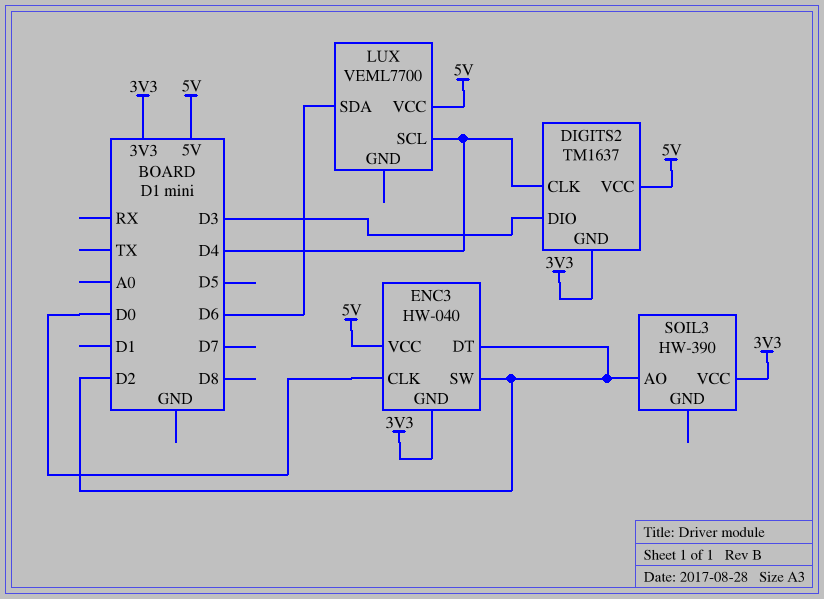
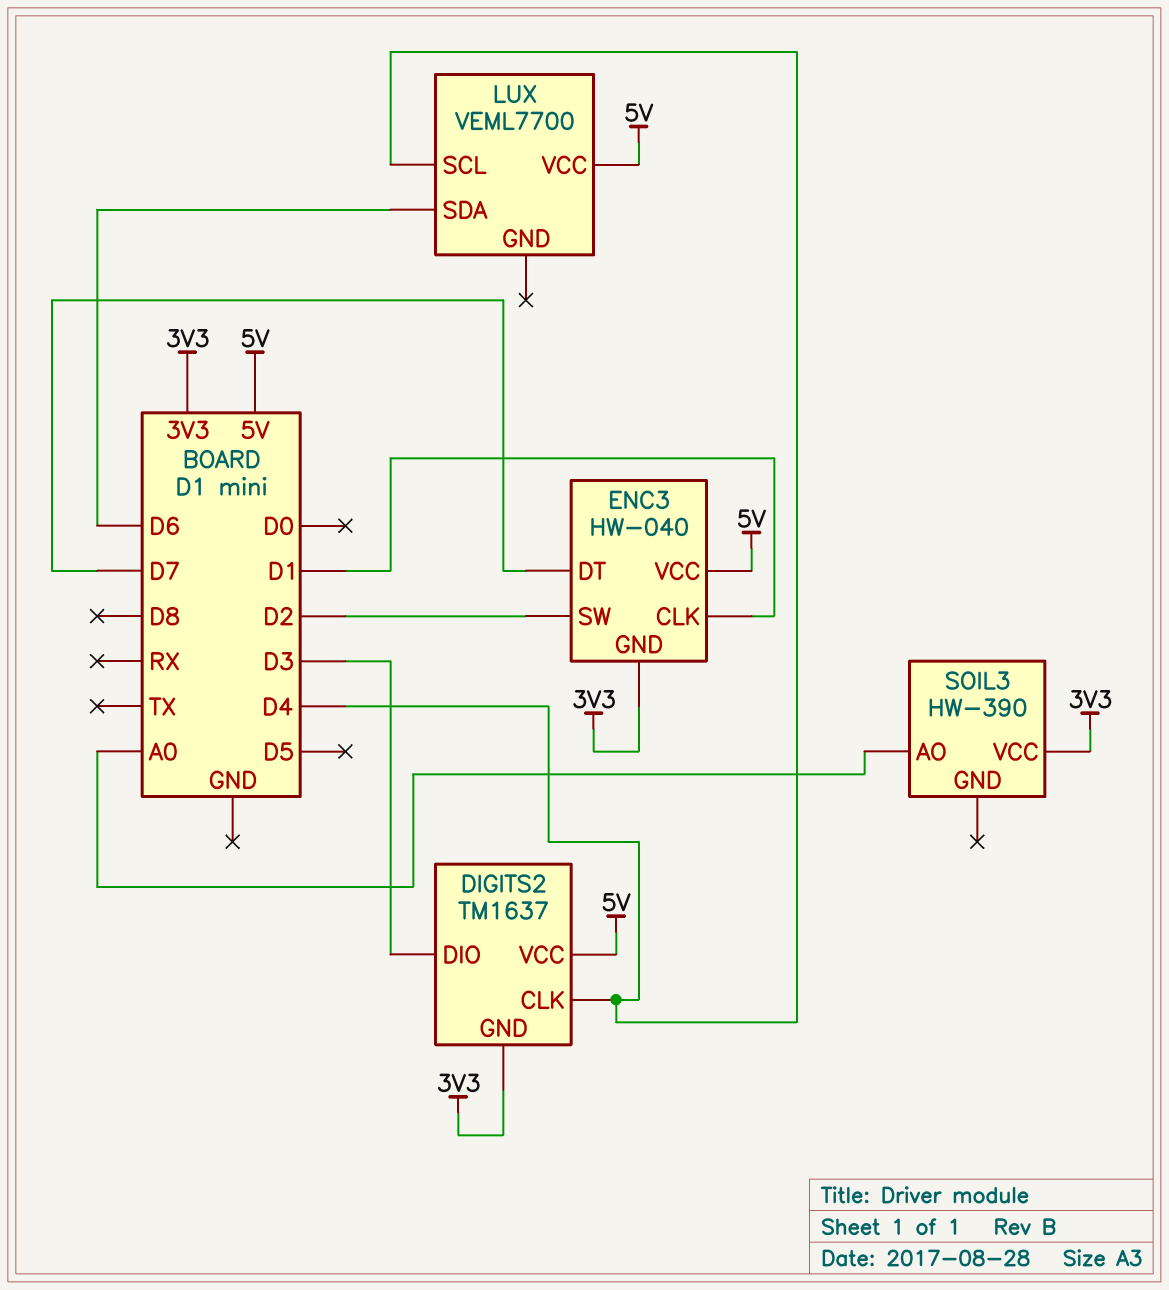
ENC3 pin CLK: D0 -> D1
ENC3 pin DT: D2 -> D7
SOIL3 pin AO: D2 -> A0

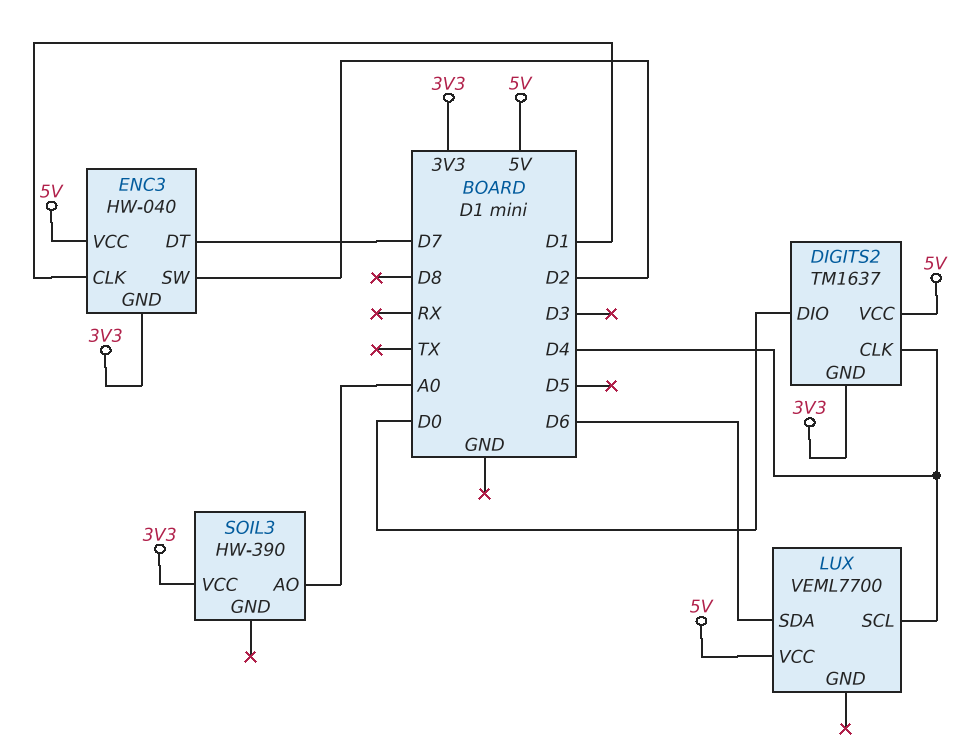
DIGITS2 pin DIO: D3 -> D0

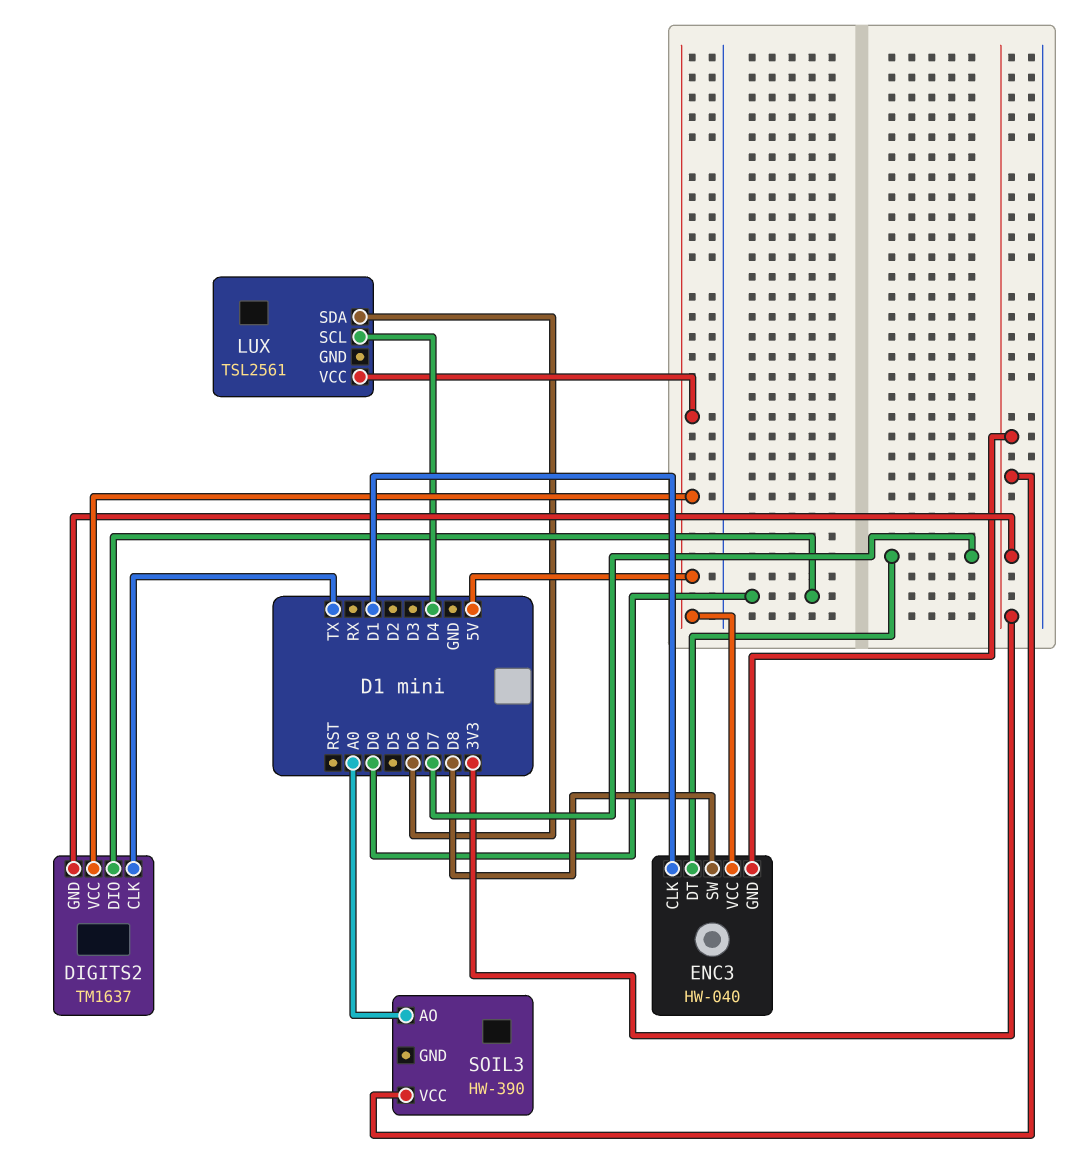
DIGITS2 pin CLK: D4 -> TX
ENC3 pin SW: D2 -> D8
LUX: VEML7700 -> TSL2561

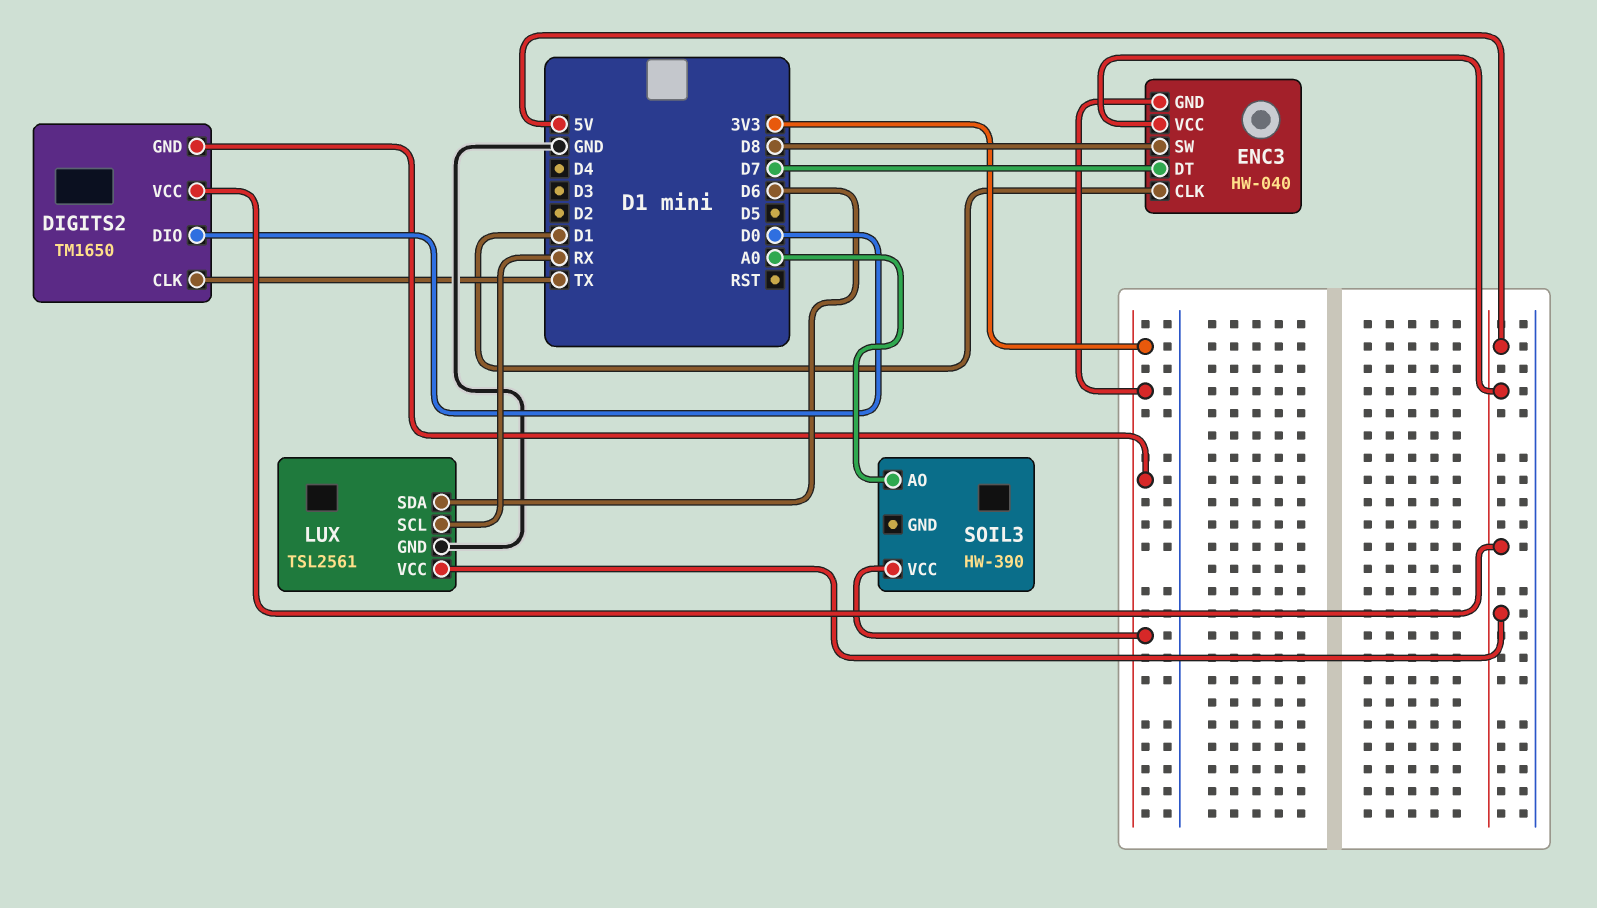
DIGITS2: TM1637 -> TM1650
LUX pin GND: none -> GND
LUX pin SCL: D4 -> RX

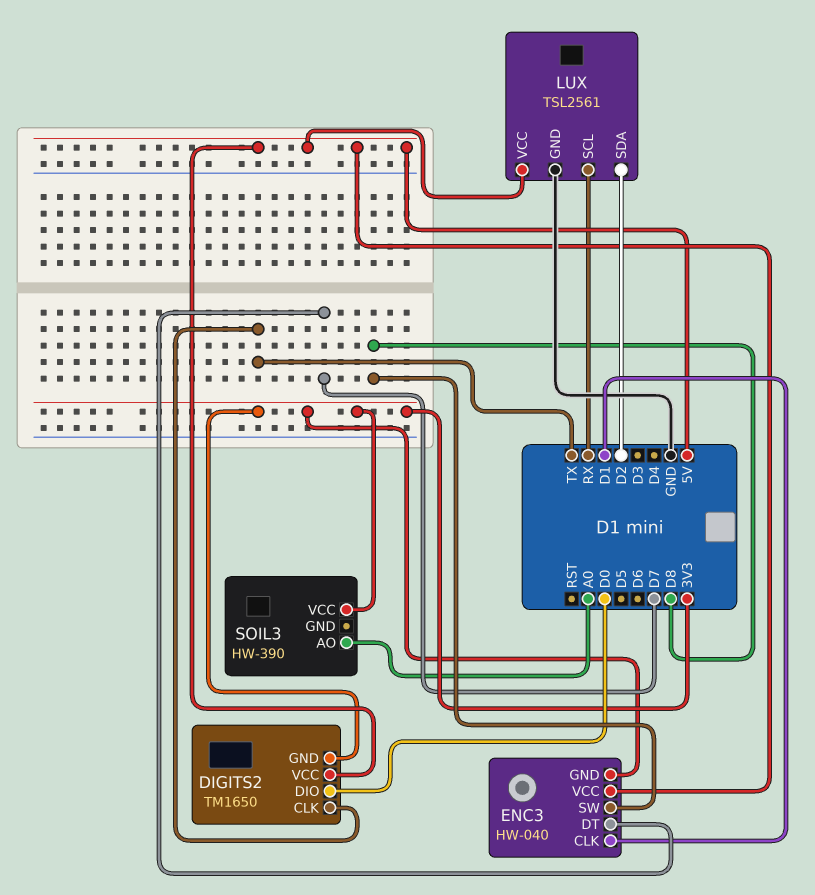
LUX pin SDA: D6 -> D2

